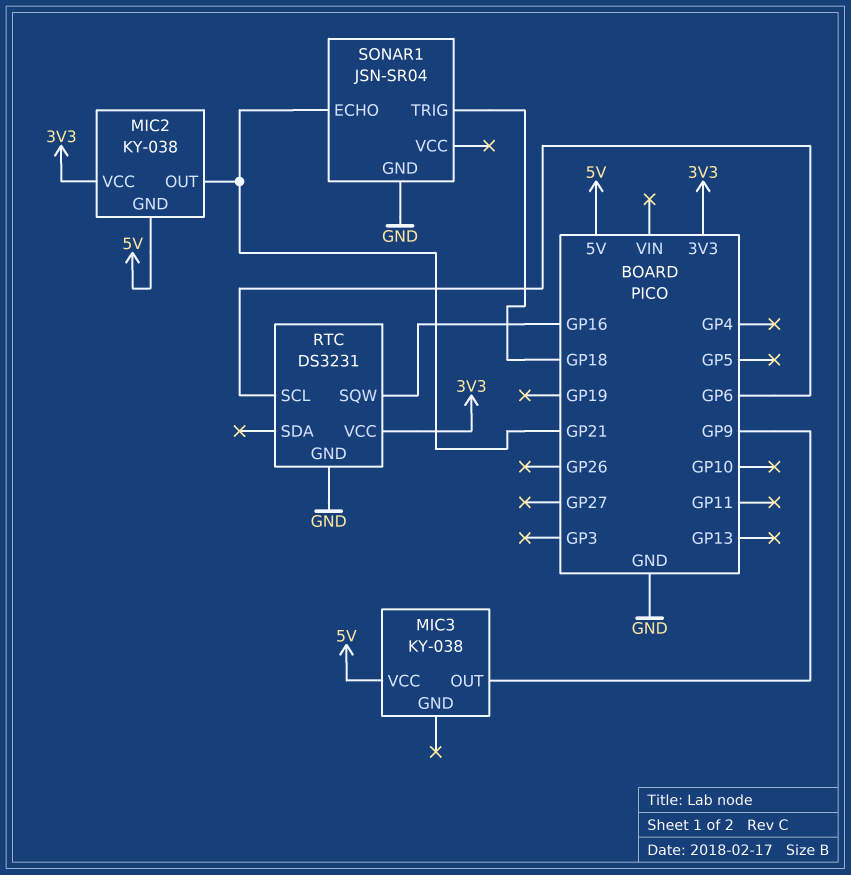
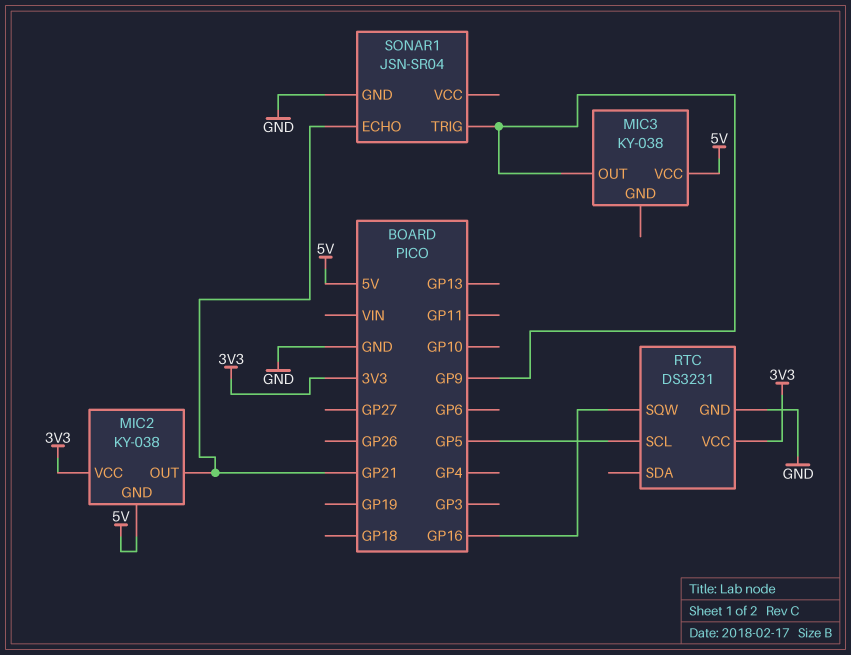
RTC pin SCL: GP6 -> GP5
SONAR1 pin TRIG: GP18 -> GP9

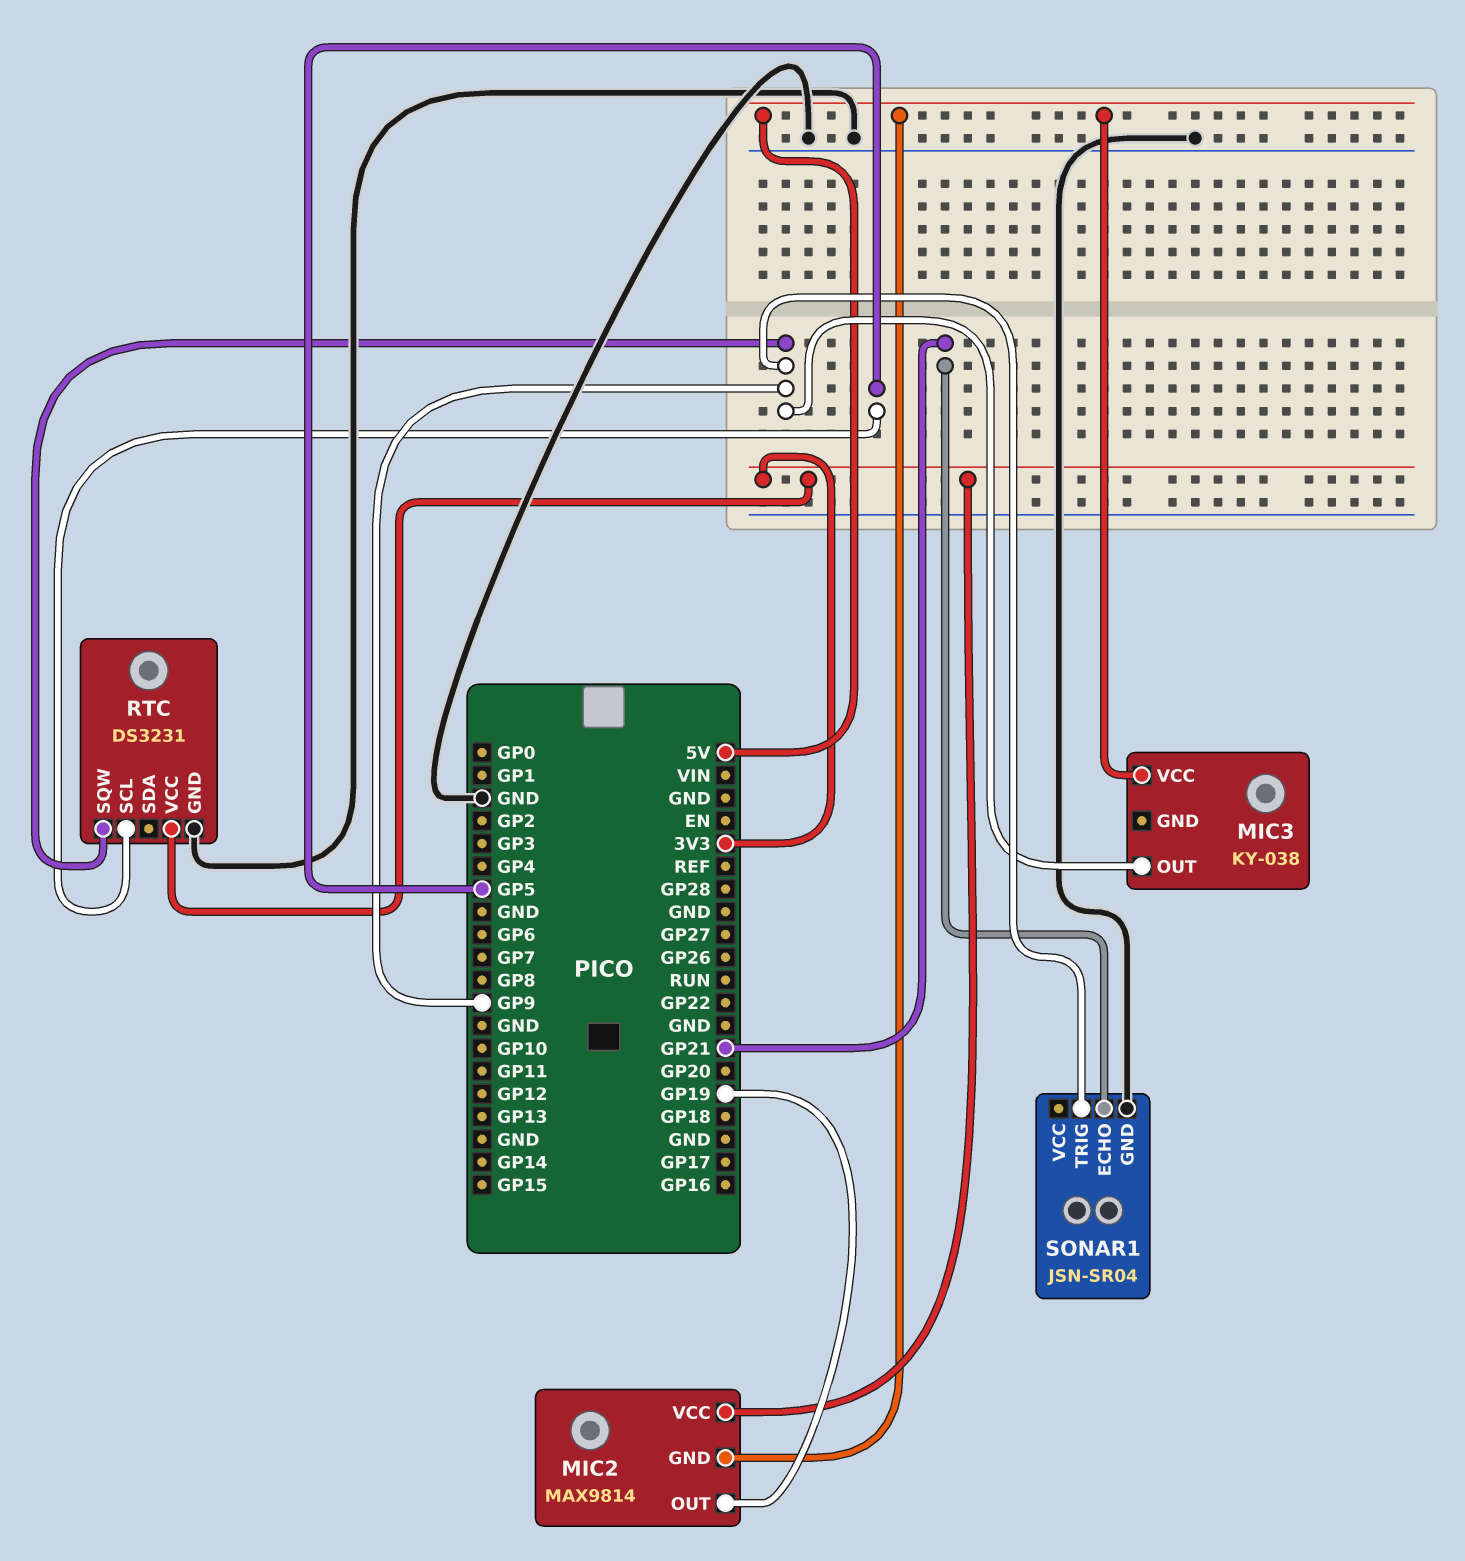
MIC2: KY-038 -> MAX9814
MIC2 pin OUT: GP21 -> GP19
RTC pin SQW: GP16 -> GP9

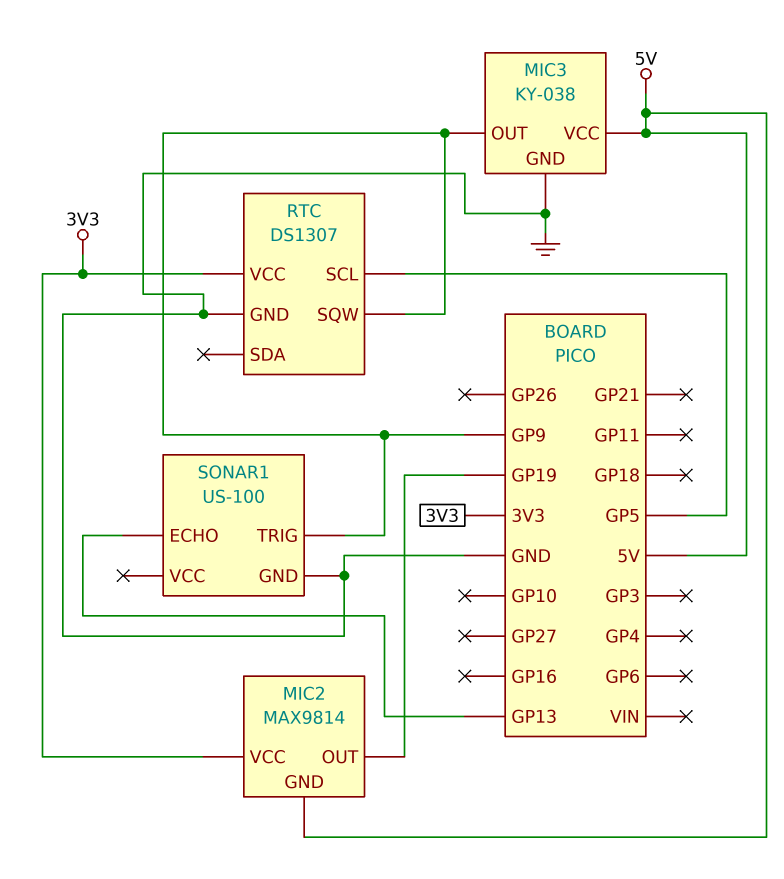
MIC3 pin GND: none -> GND
RTC: DS3231 -> DS1307
SONAR1: JSN-SR04 -> US-100
SONAR1 pin ECHO: GP21 -> GP13

